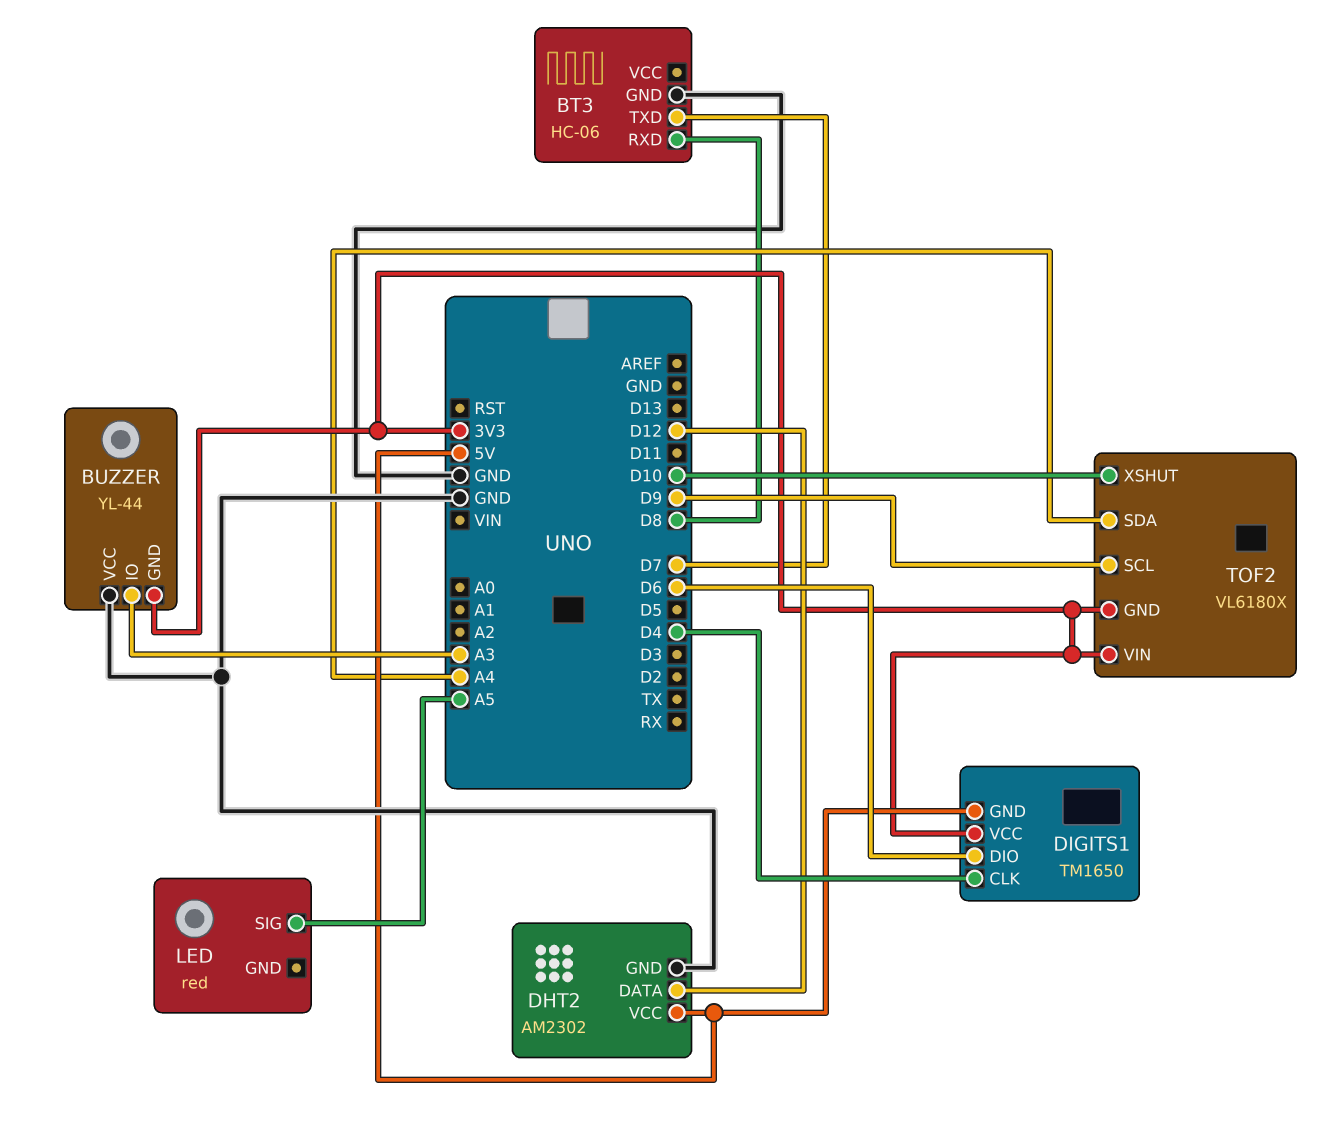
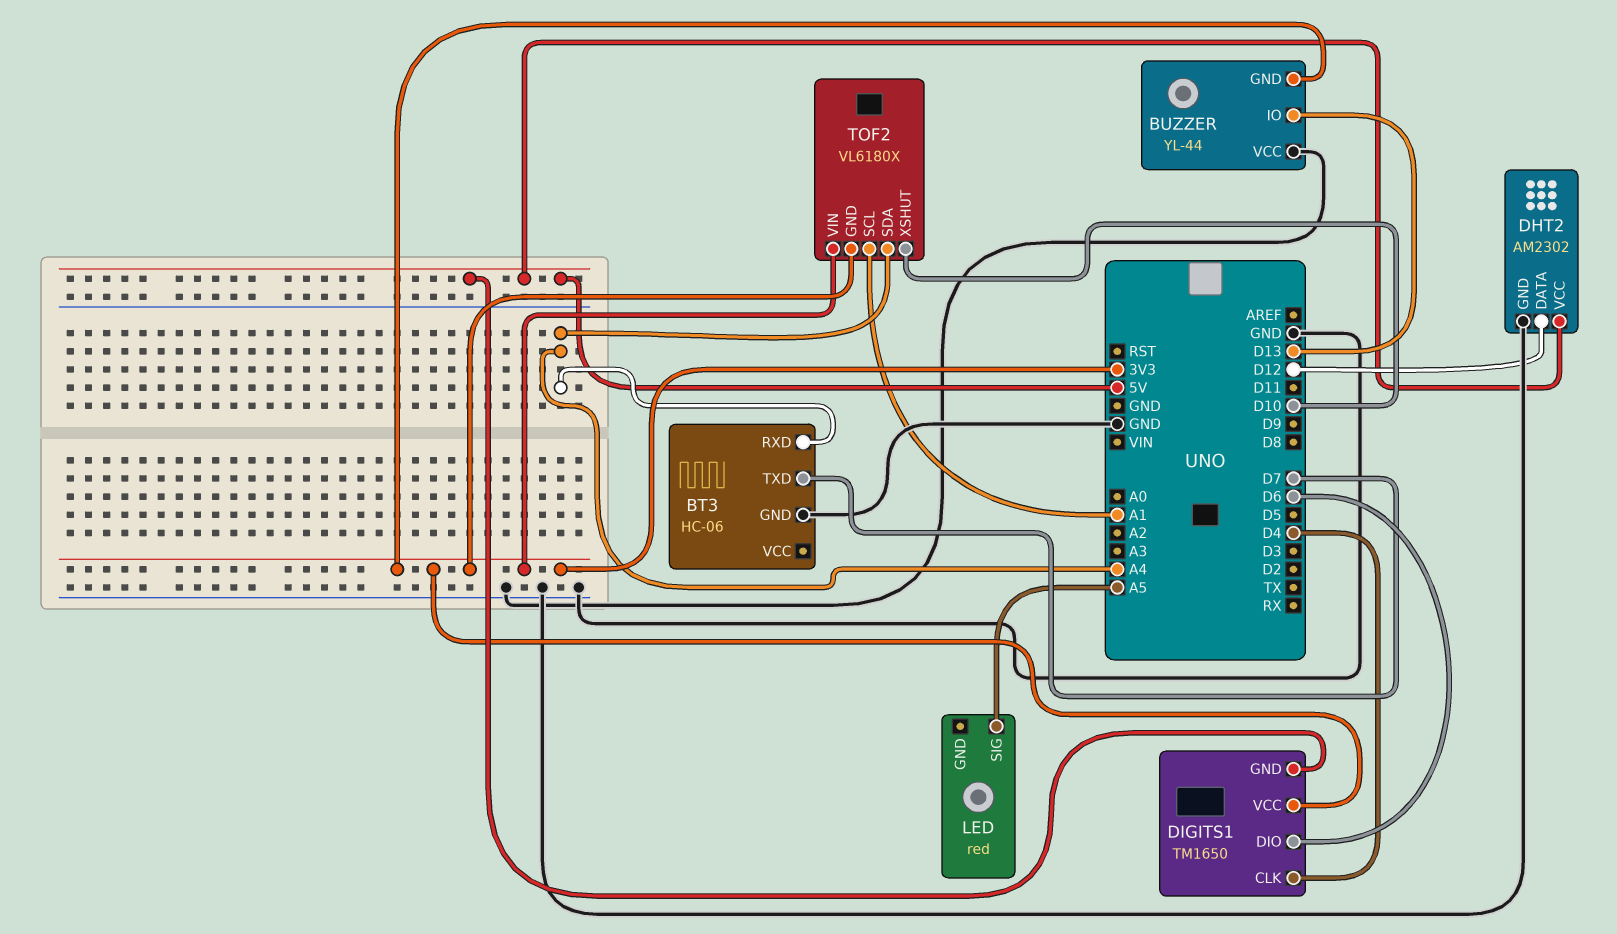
BT3 pin RXD: D8 -> A4
BUZZER pin IO: A3 -> D13
TOF2 pin SCL: D9 -> A1

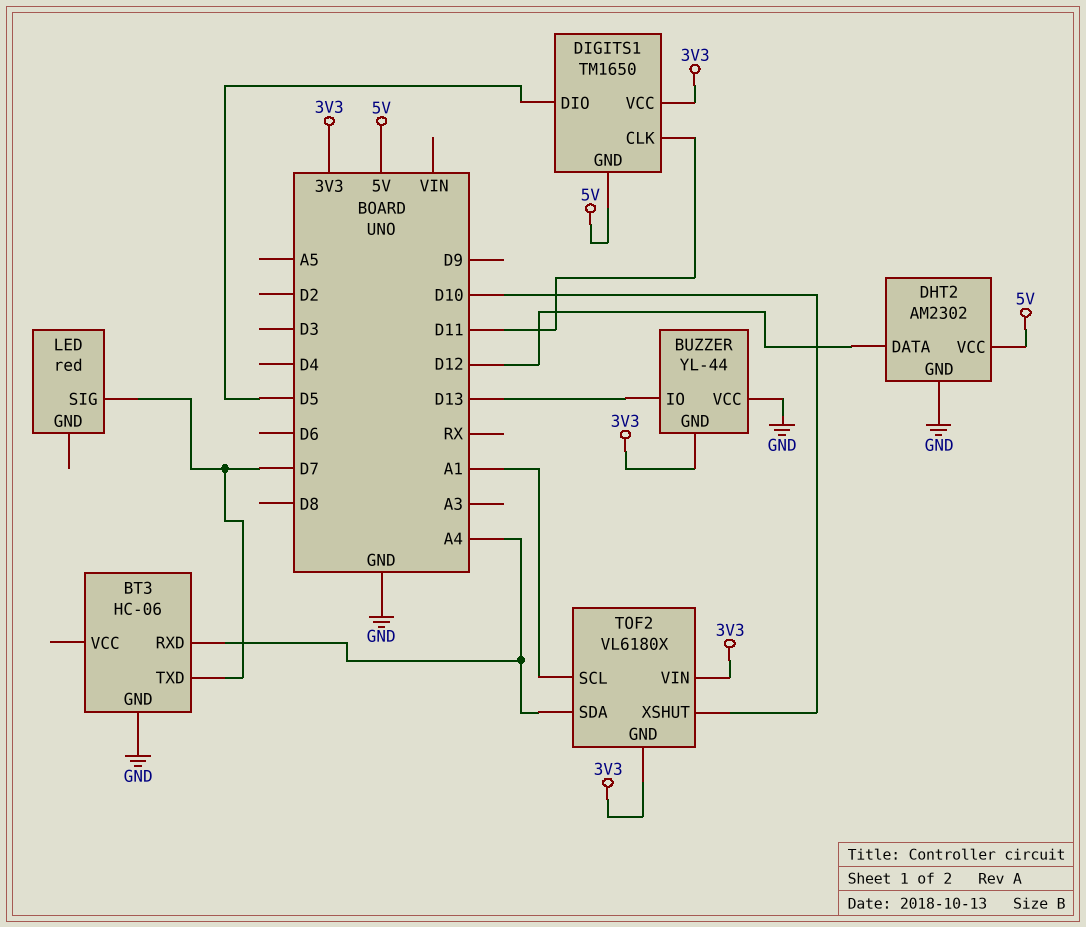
DIGITS1 pin CLK: D4 -> D11
DIGITS1 pin DIO: D6 -> D5
LED pin SIG: A5 -> D7

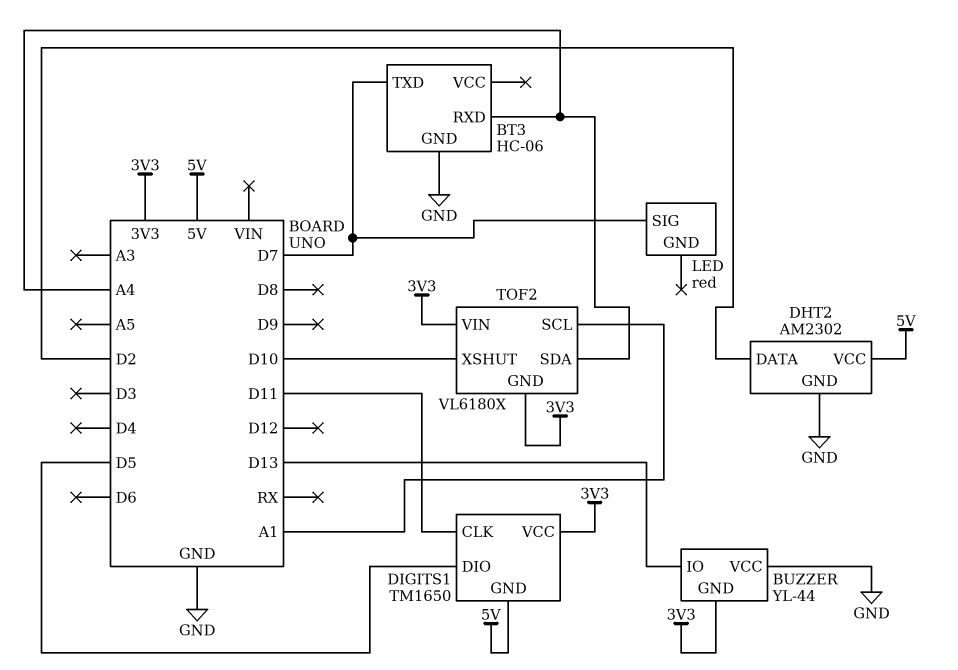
DHT2 pin DATA: D12 -> D2

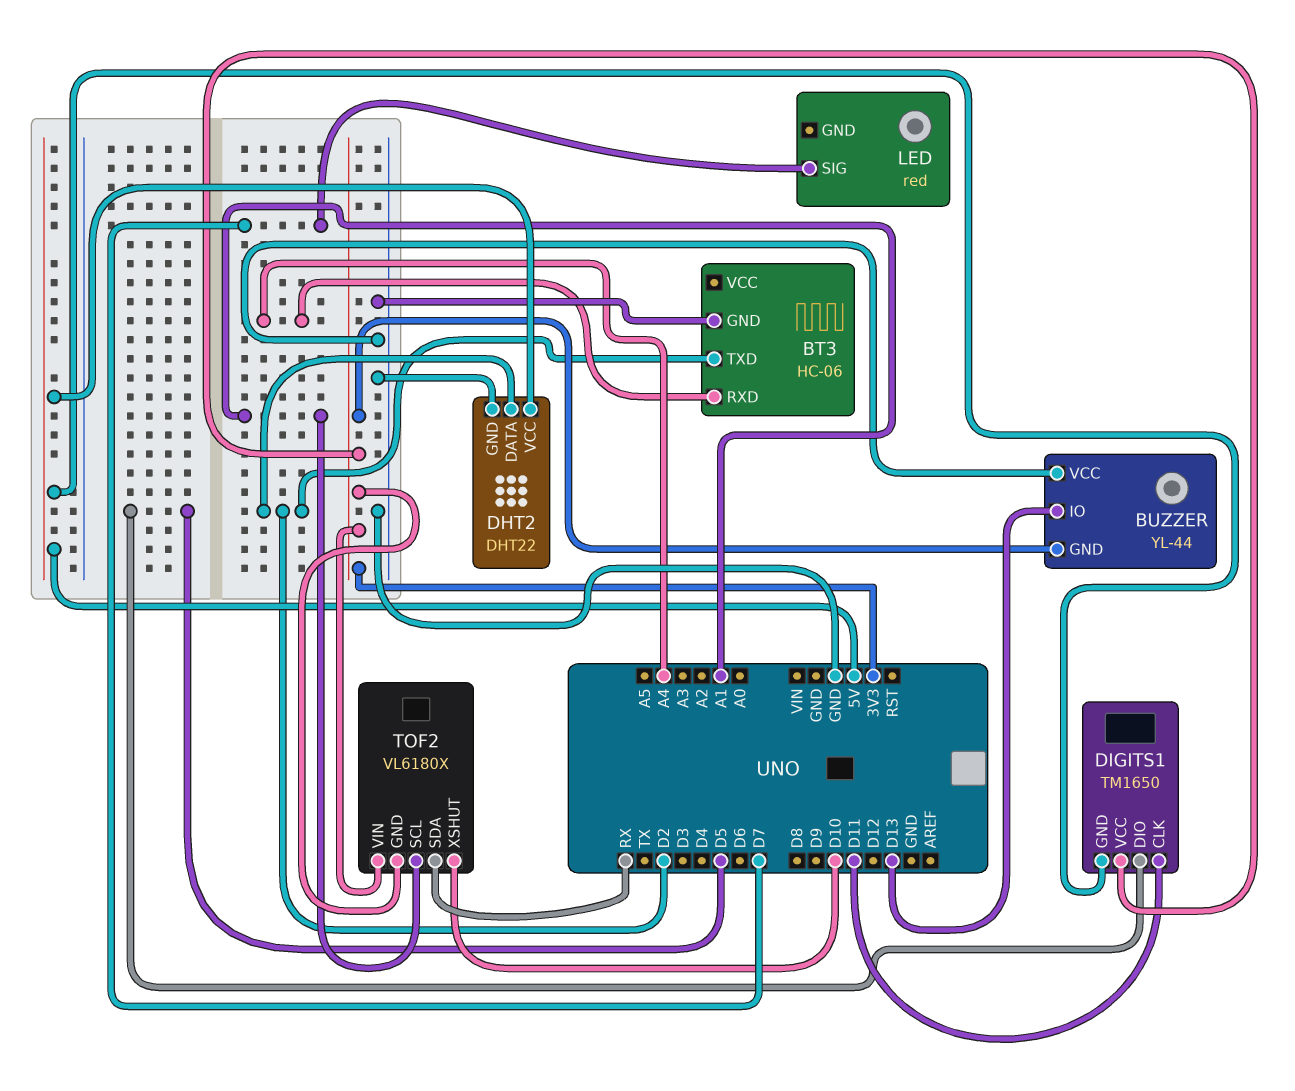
BT3 pin TXD: D7 -> D2
DHT2: AM2302 -> DHT22
TOF2 pin SDA: A4 -> RX

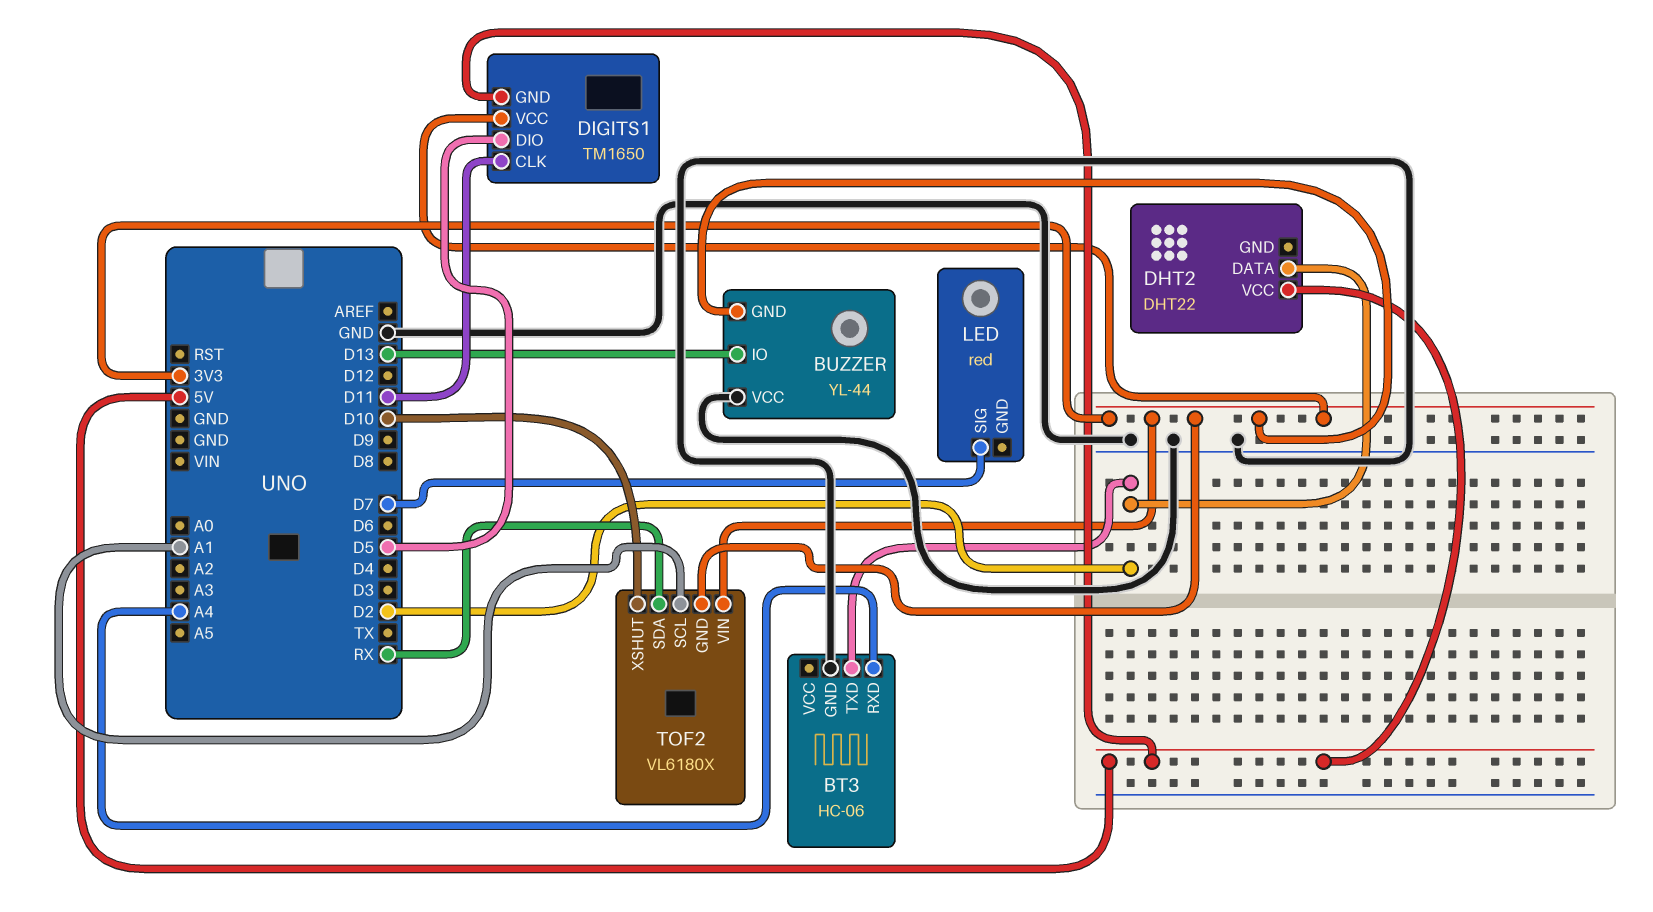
DHT2 pin GND: GND -> none

